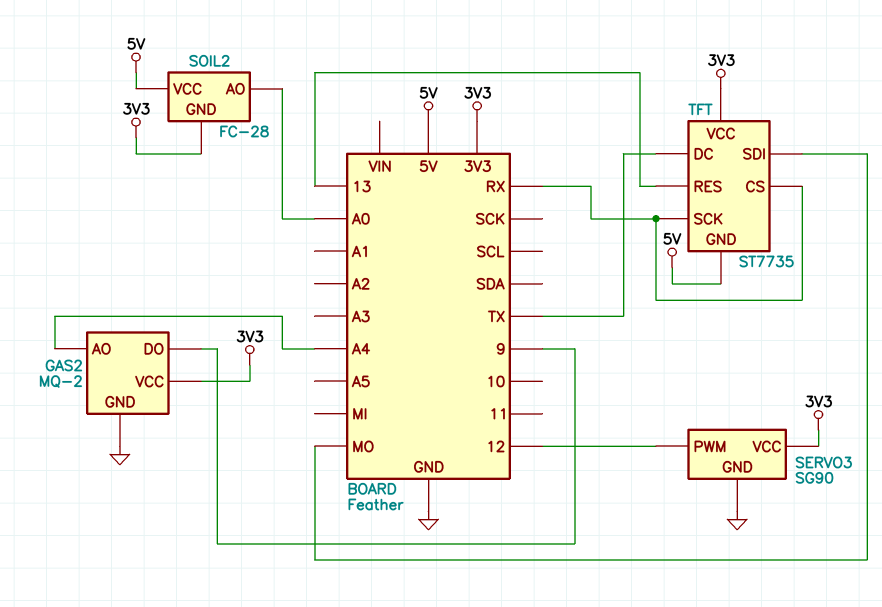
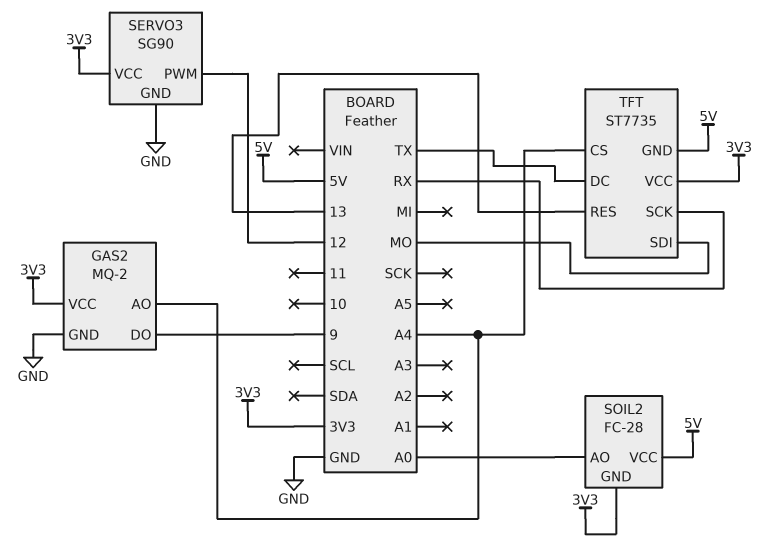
TFT pin CS: RX -> A4

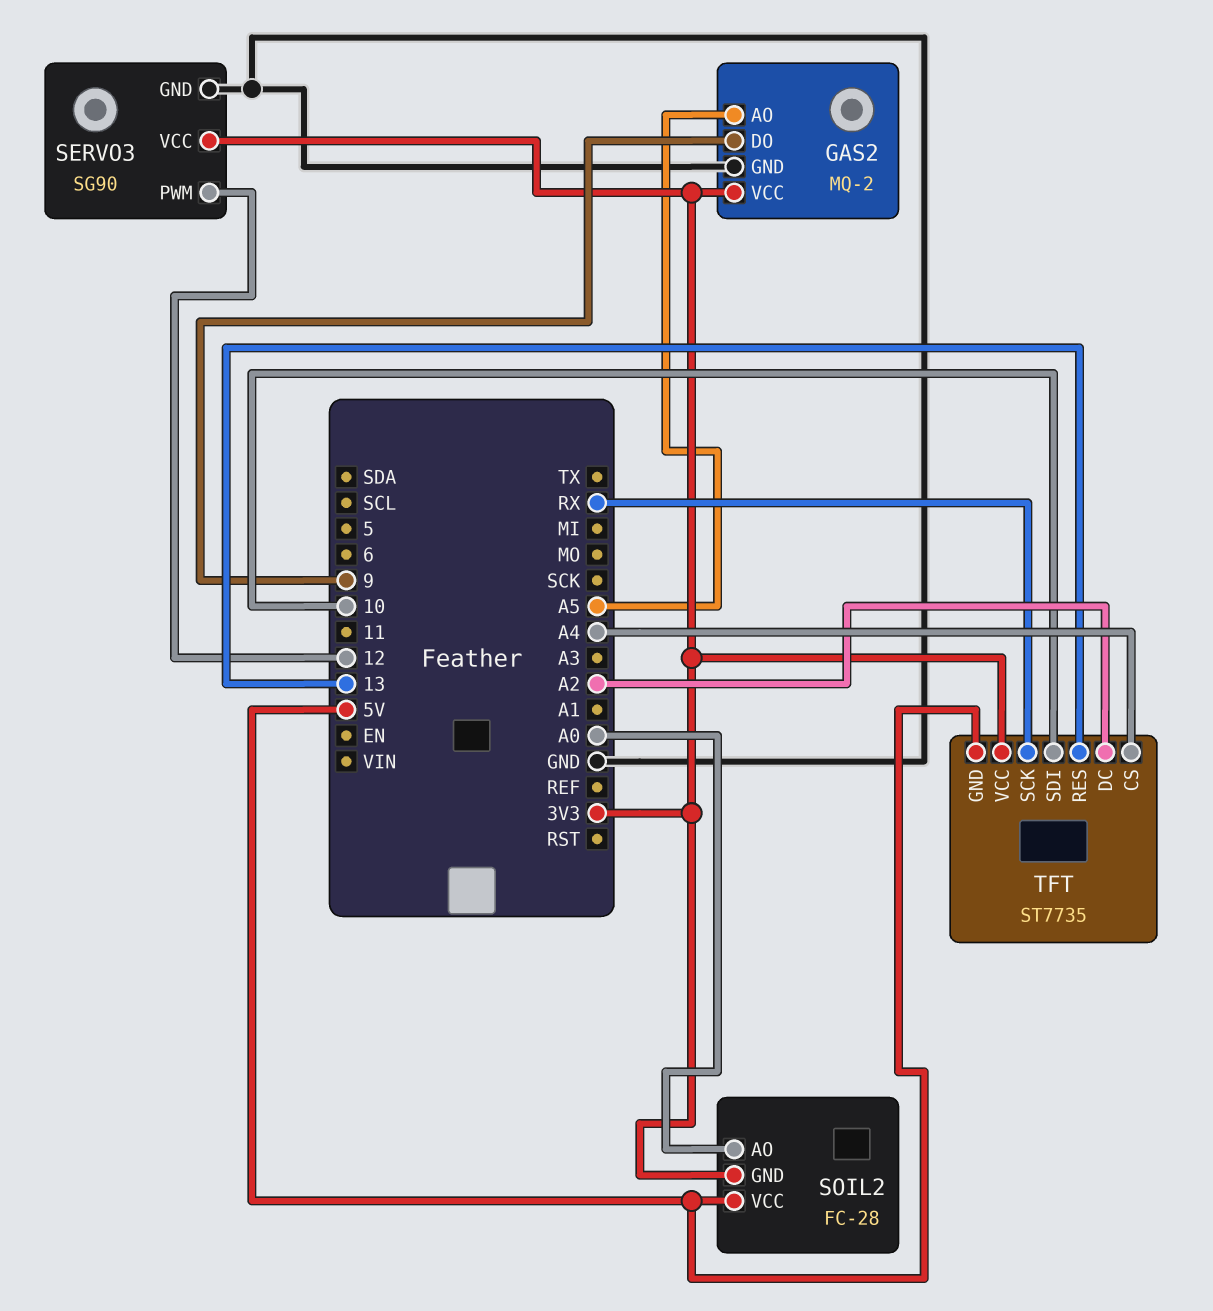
GAS2 pin AO: A4 -> A5
TFT pin DC: TX -> A2
TFT pin SDI: MO -> 10

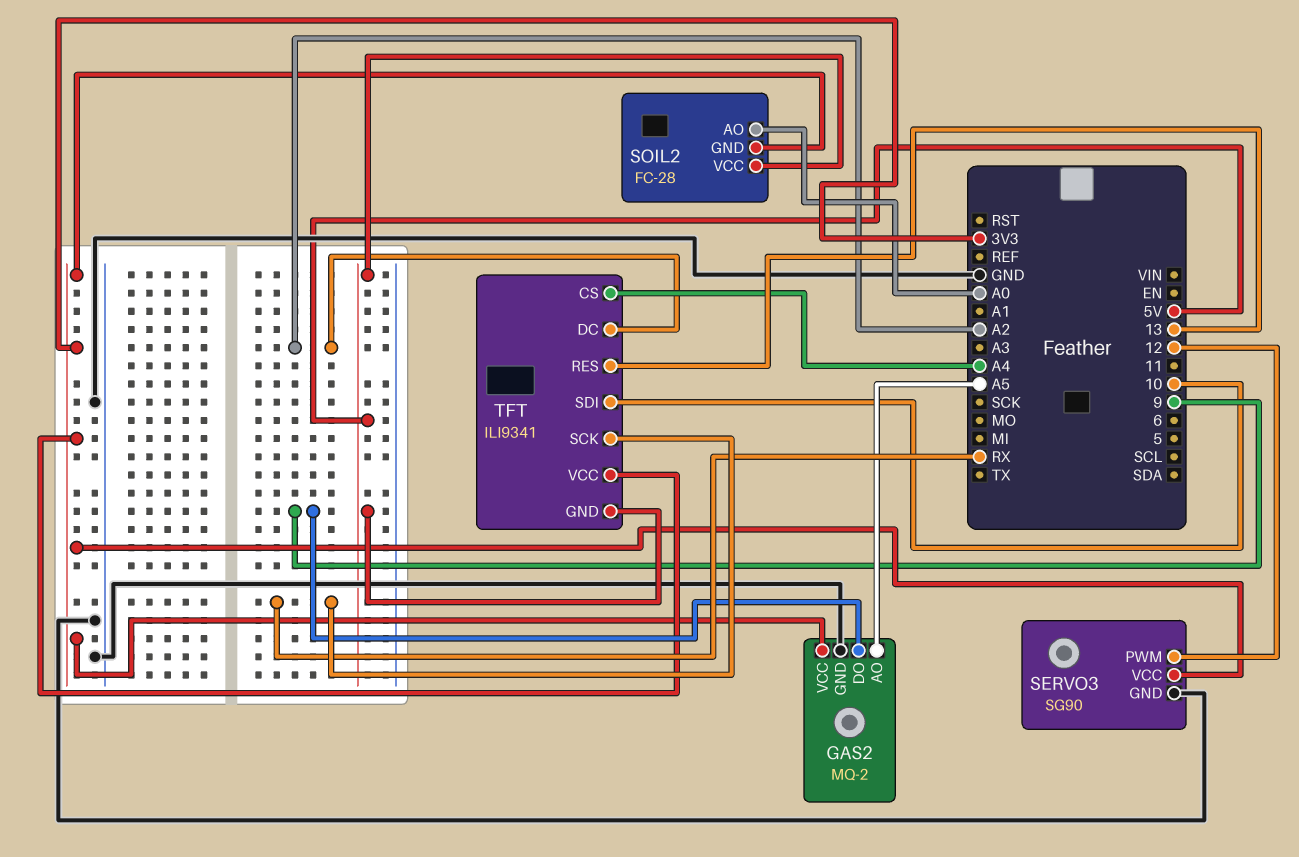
TFT: ST7735 -> ILI9341

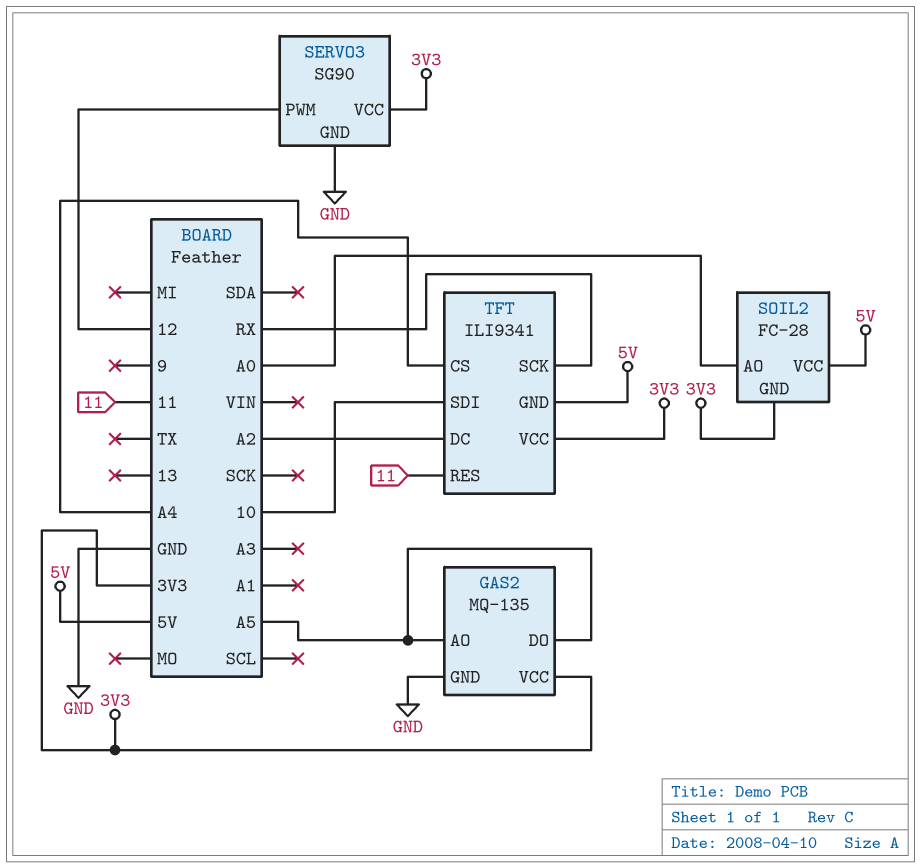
GAS2: MQ-2 -> MQ-135
GAS2 pin DO: 9 -> A5
TFT pin RES: 13 -> 11

